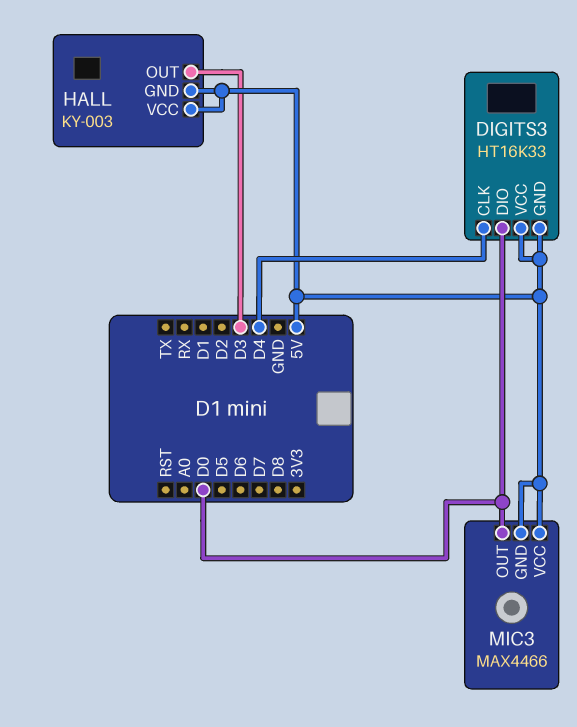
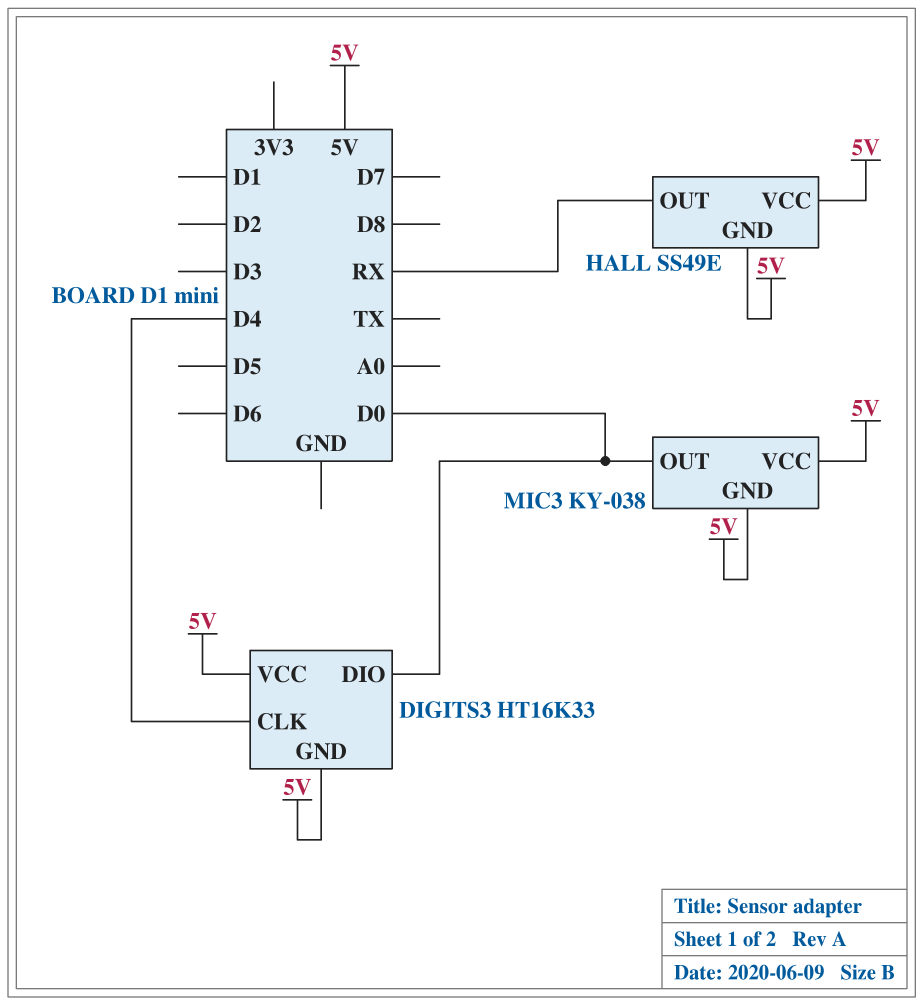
HALL: KY-003 -> SS49E
HALL pin OUT: D3 -> RX
MIC3: MAX4466 -> KY-038

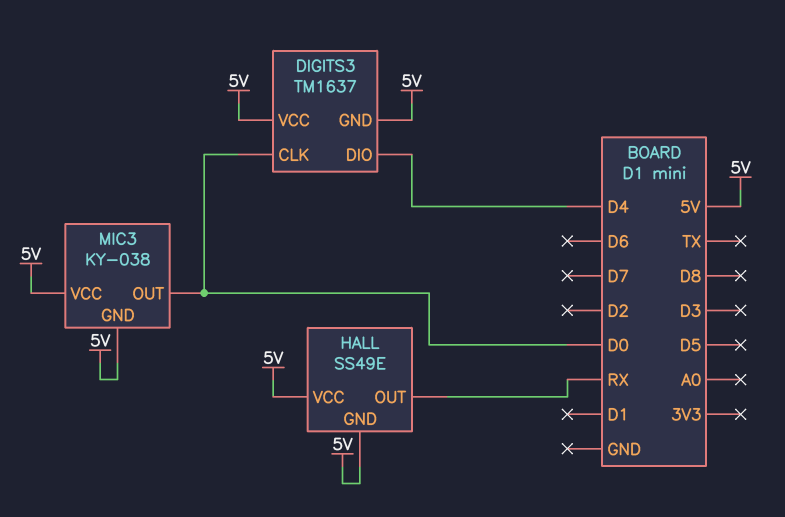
DIGITS3: HT16K33 -> TM1637
DIGITS3 pin CLK: D4 -> D0
DIGITS3 pin DIO: D0 -> D4

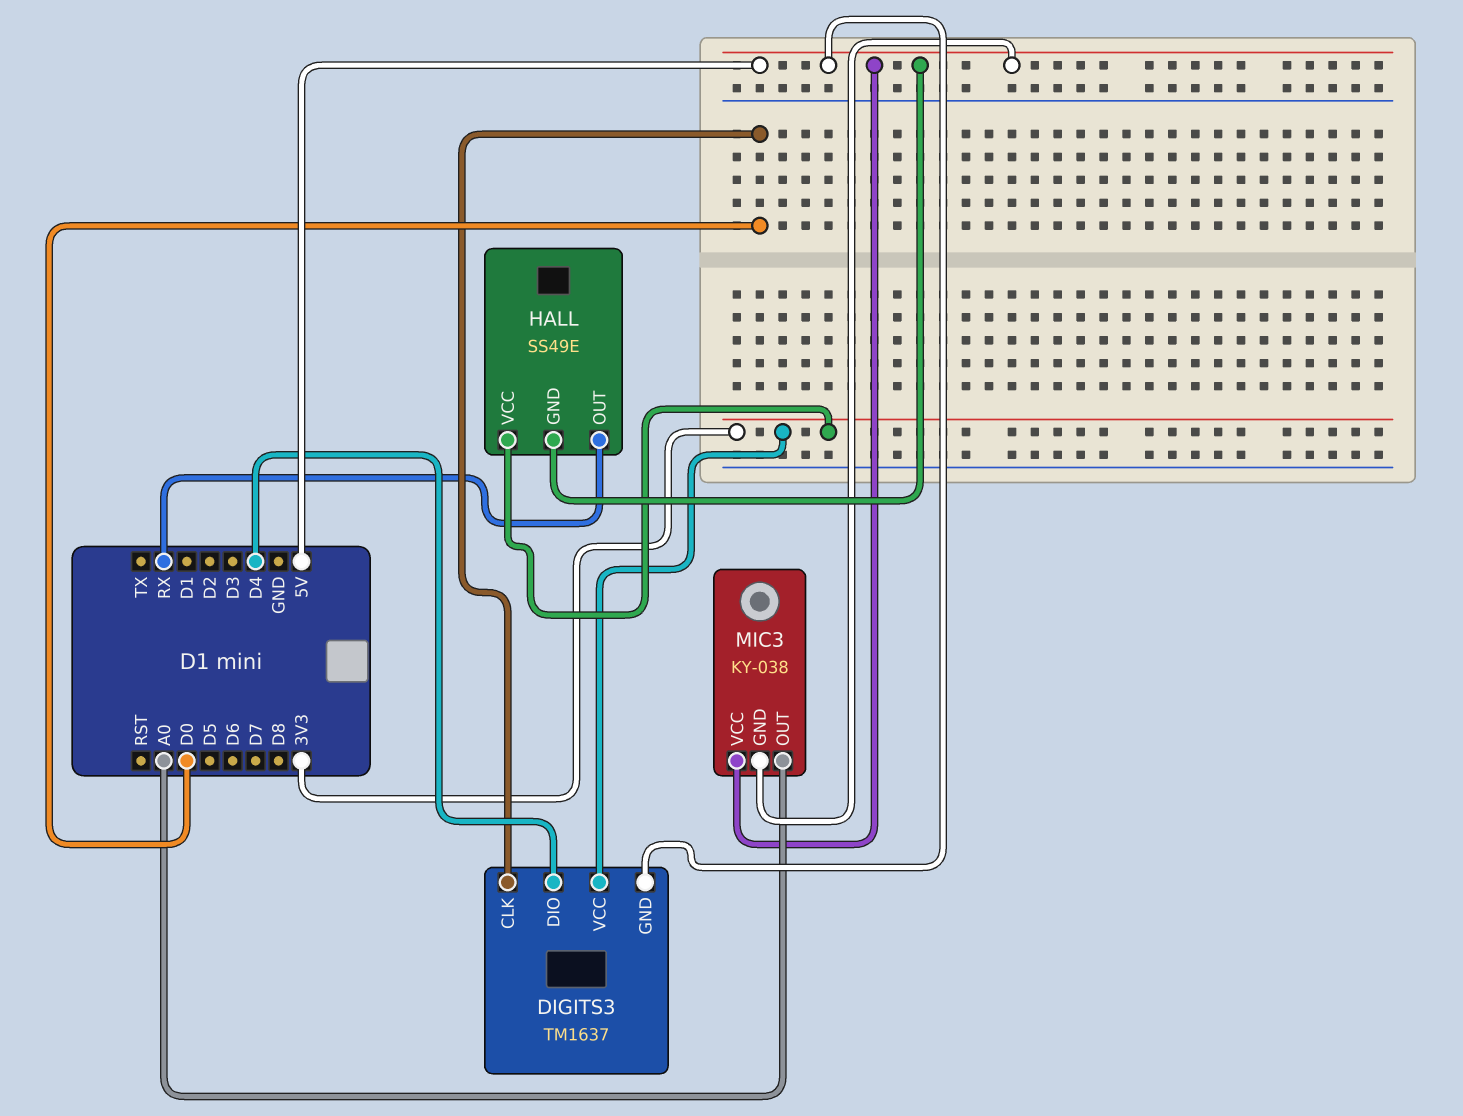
DIGITS3 pin VCC: 5V -> 3V3
HALL pin VCC: 5V -> 3V3
MIC3 pin OUT: D0 -> A0

